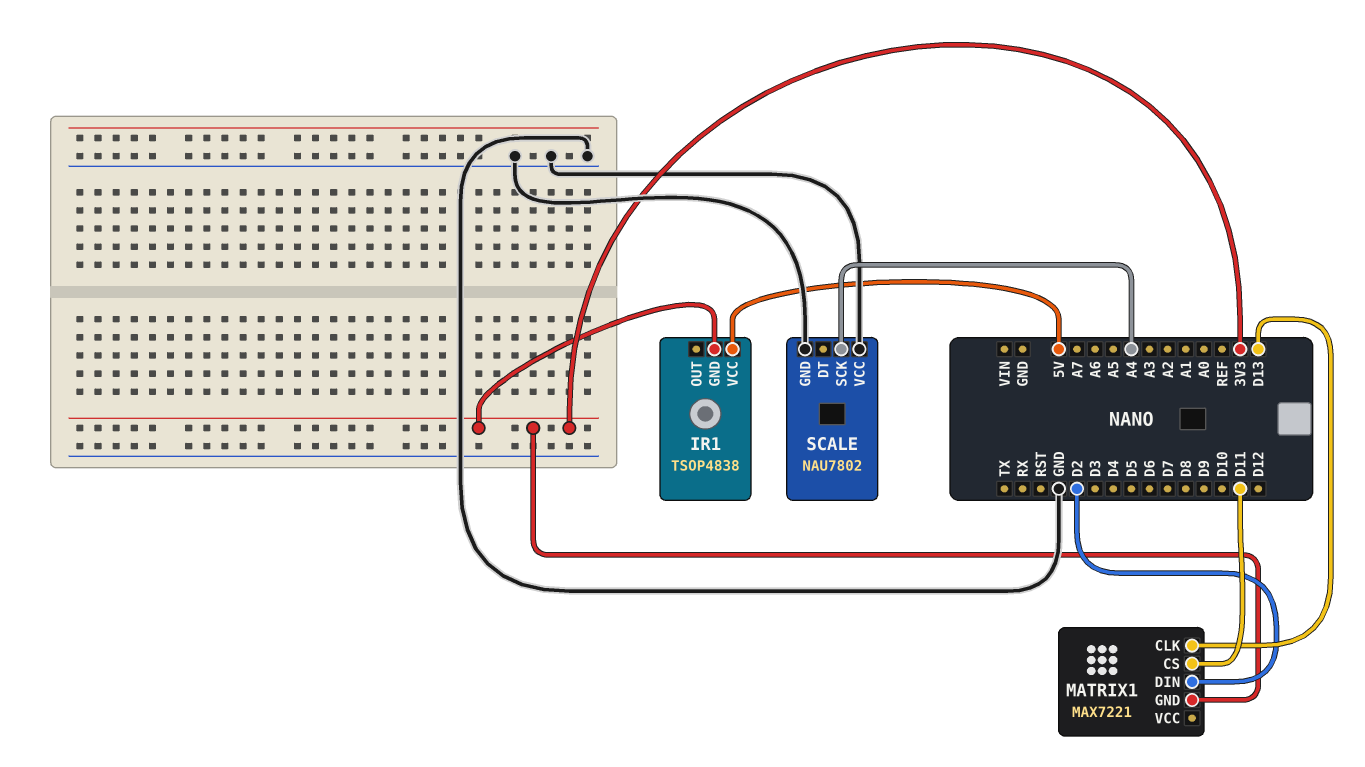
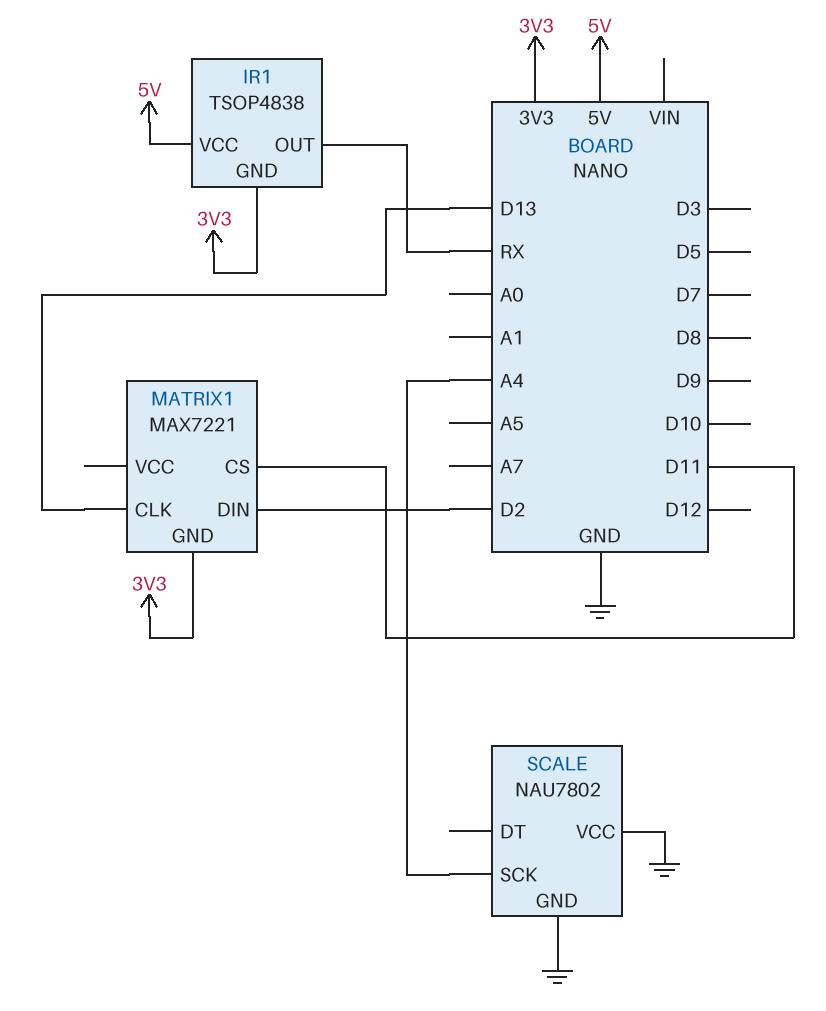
IR1 pin OUT: none -> RX

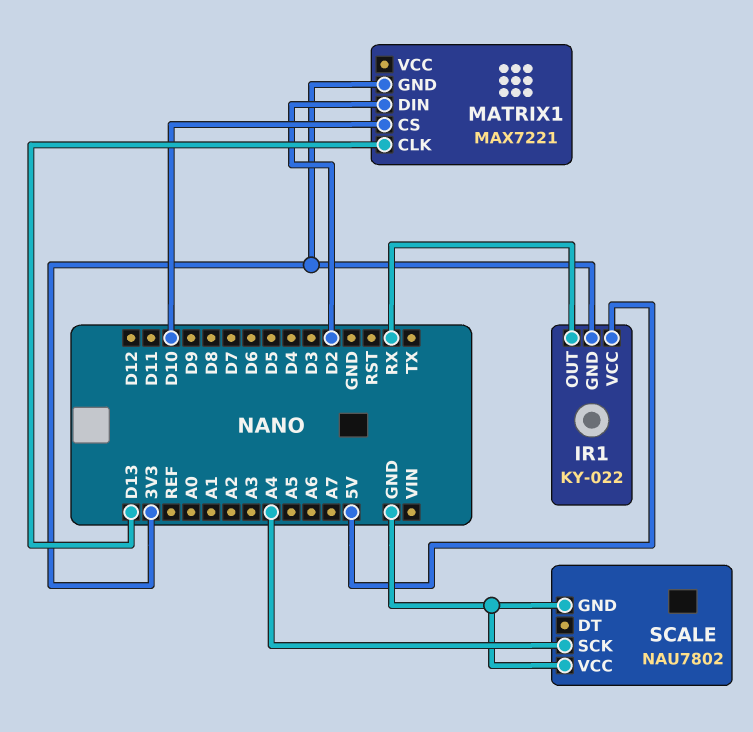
IR1: TSOP4838 -> KY-022
MATRIX1 pin CS: D11 -> D10

